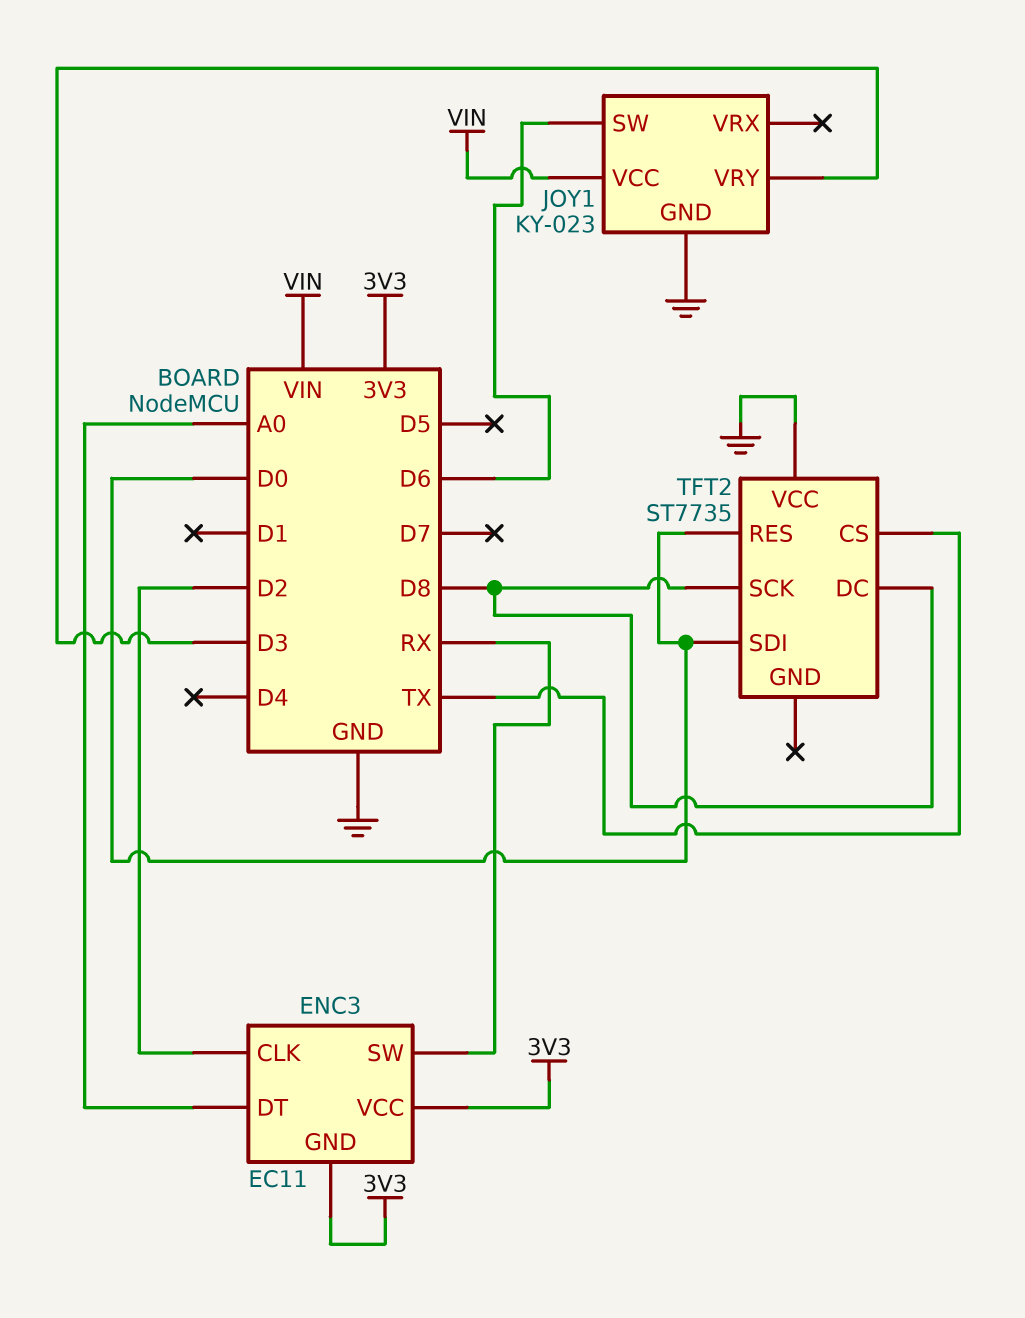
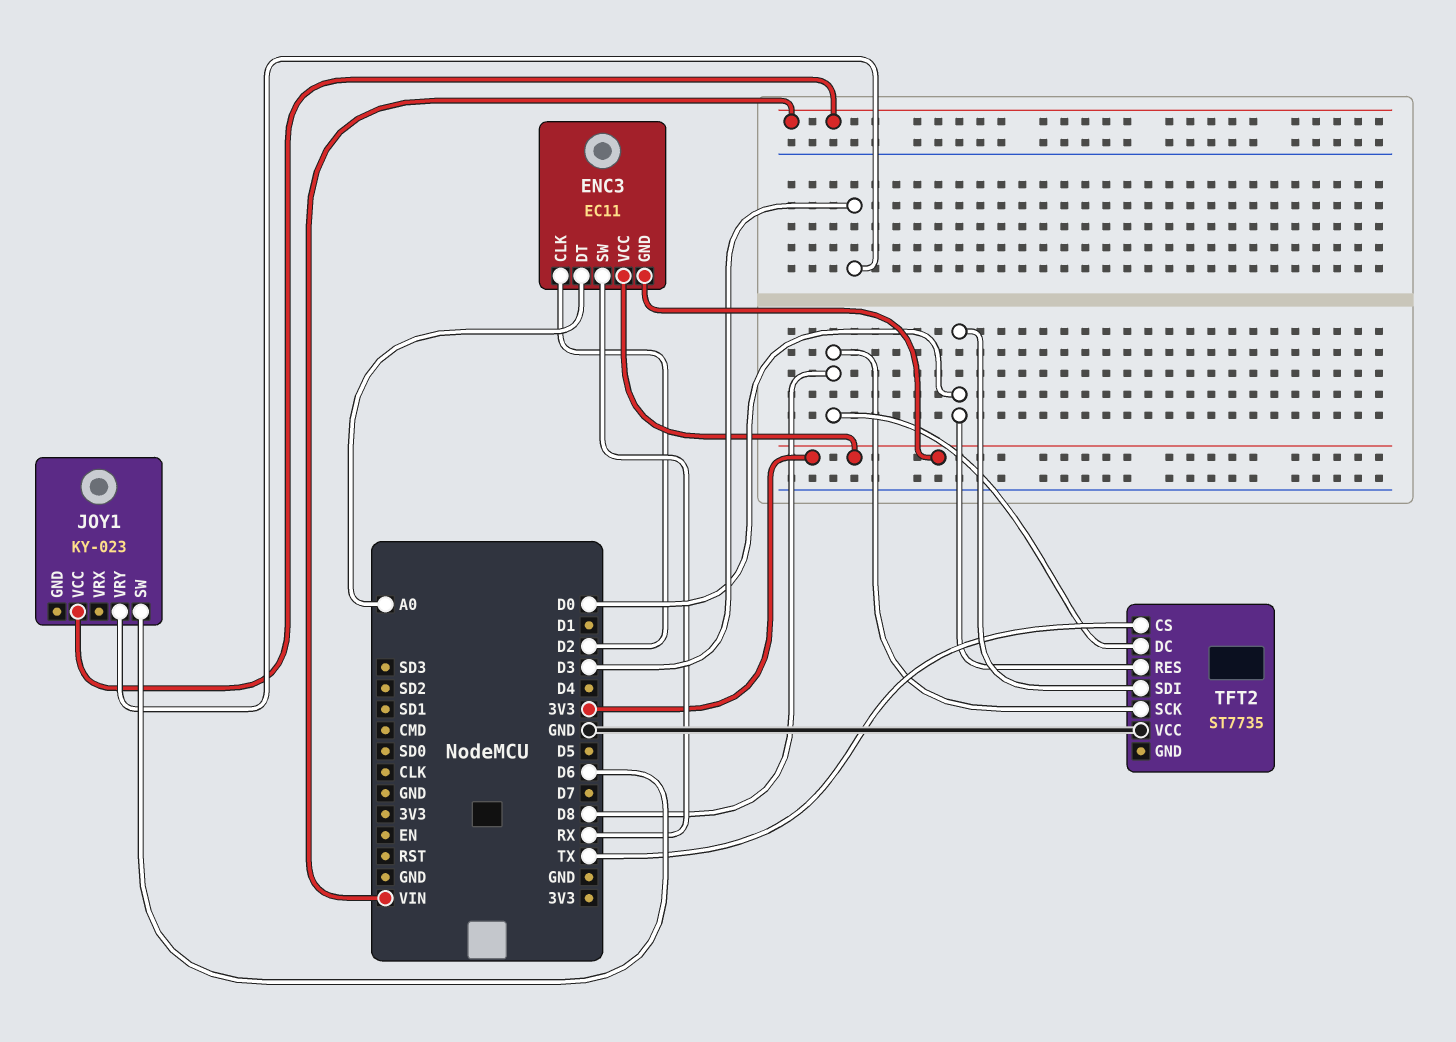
JOY1 pin GND: GND -> none

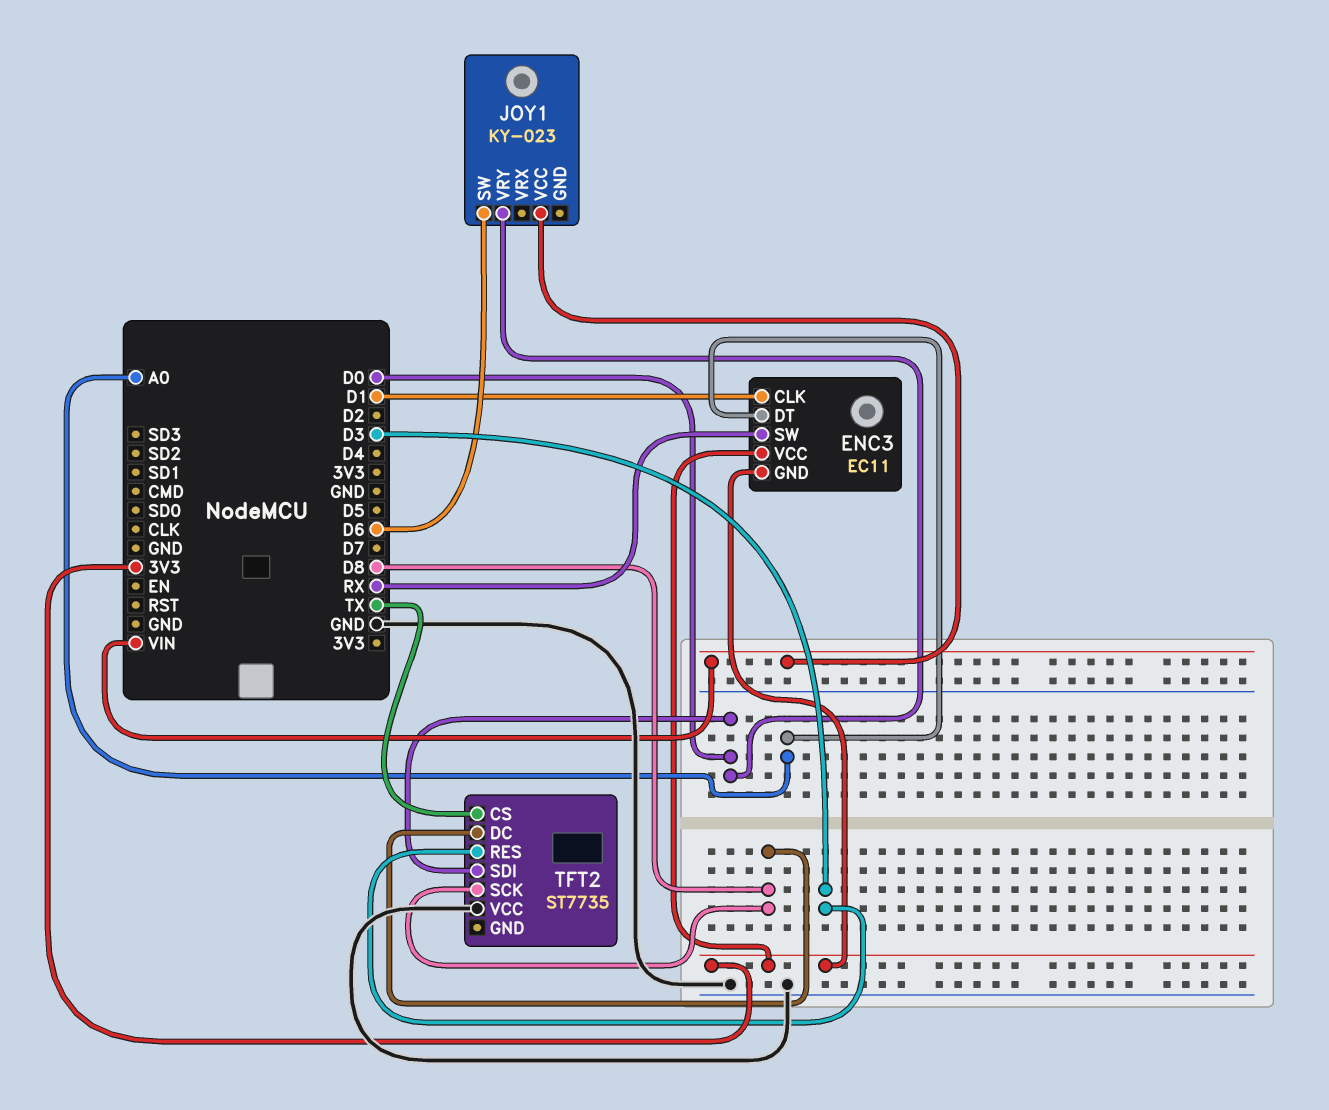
ENC3 pin CLK: D2 -> D1
JOY1 pin VRY: D3 -> D0
TFT2 pin RES: D0 -> D3

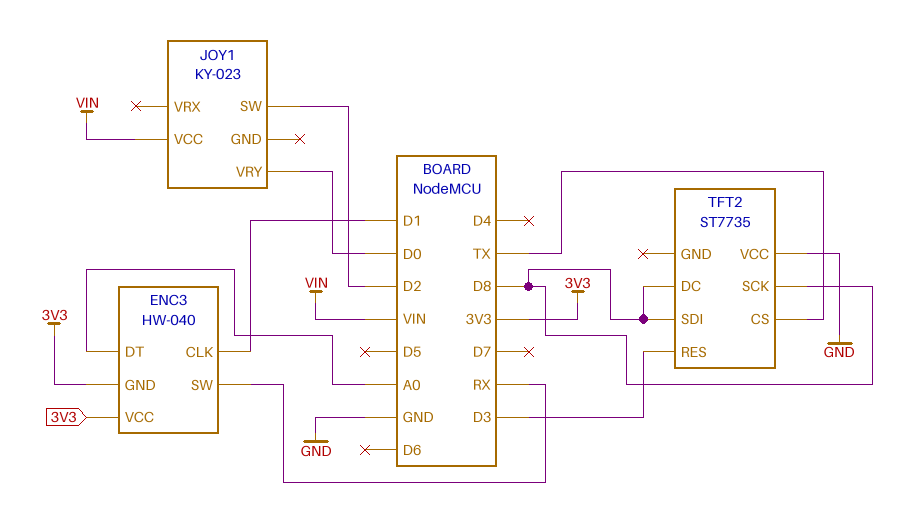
ENC3: EC11 -> HW-040
JOY1 pin SW: D6 -> D2
TFT2 pin SDI: D0 -> D8

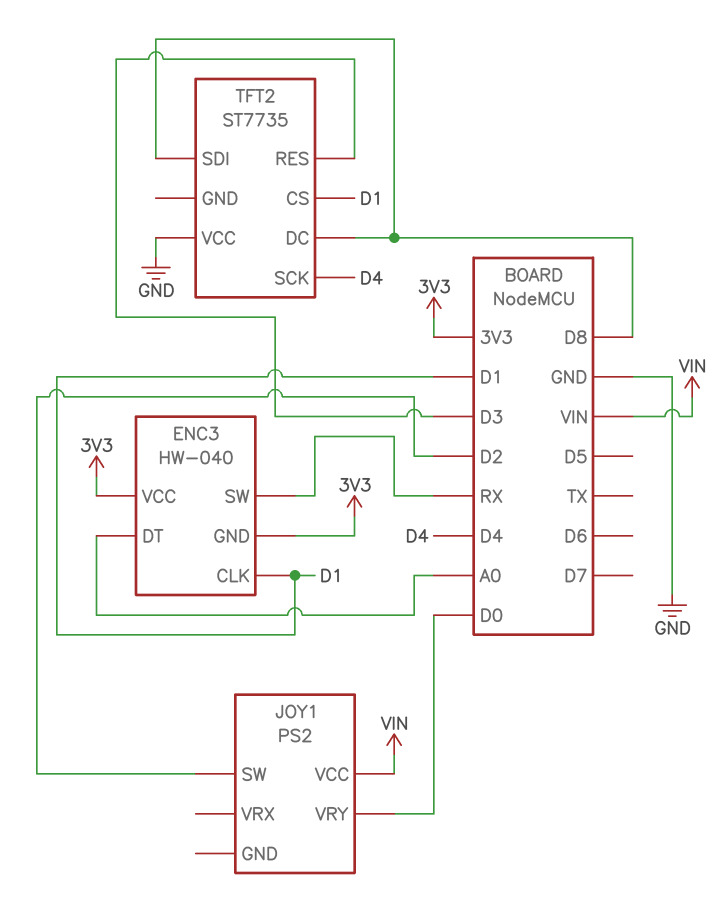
JOY1: KY-023 -> PS2
TFT2 pin CS: TX -> D1
TFT2 pin SCK: D8 -> D4

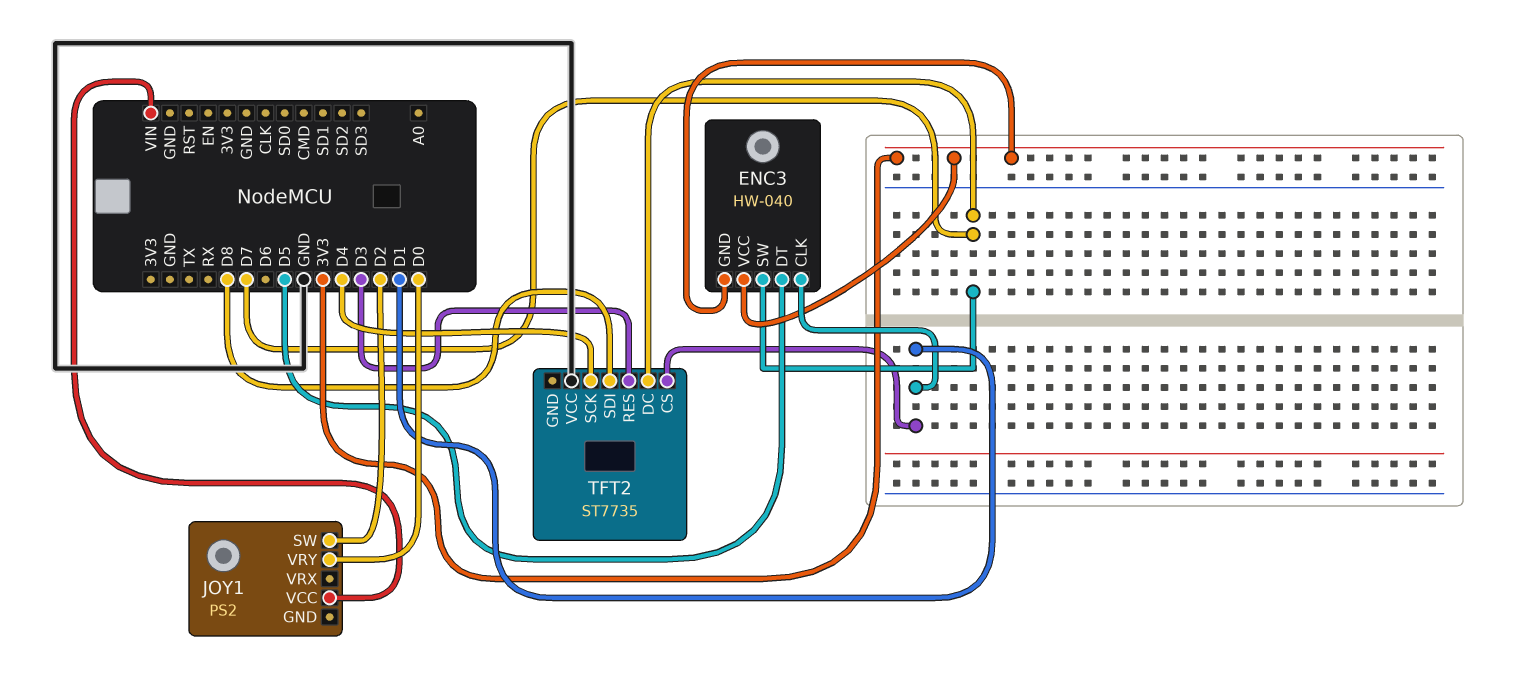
ENC3 pin DT: A0 -> D5
ENC3 pin SW: RX -> D7
TFT2 pin DC: D8 -> D7

